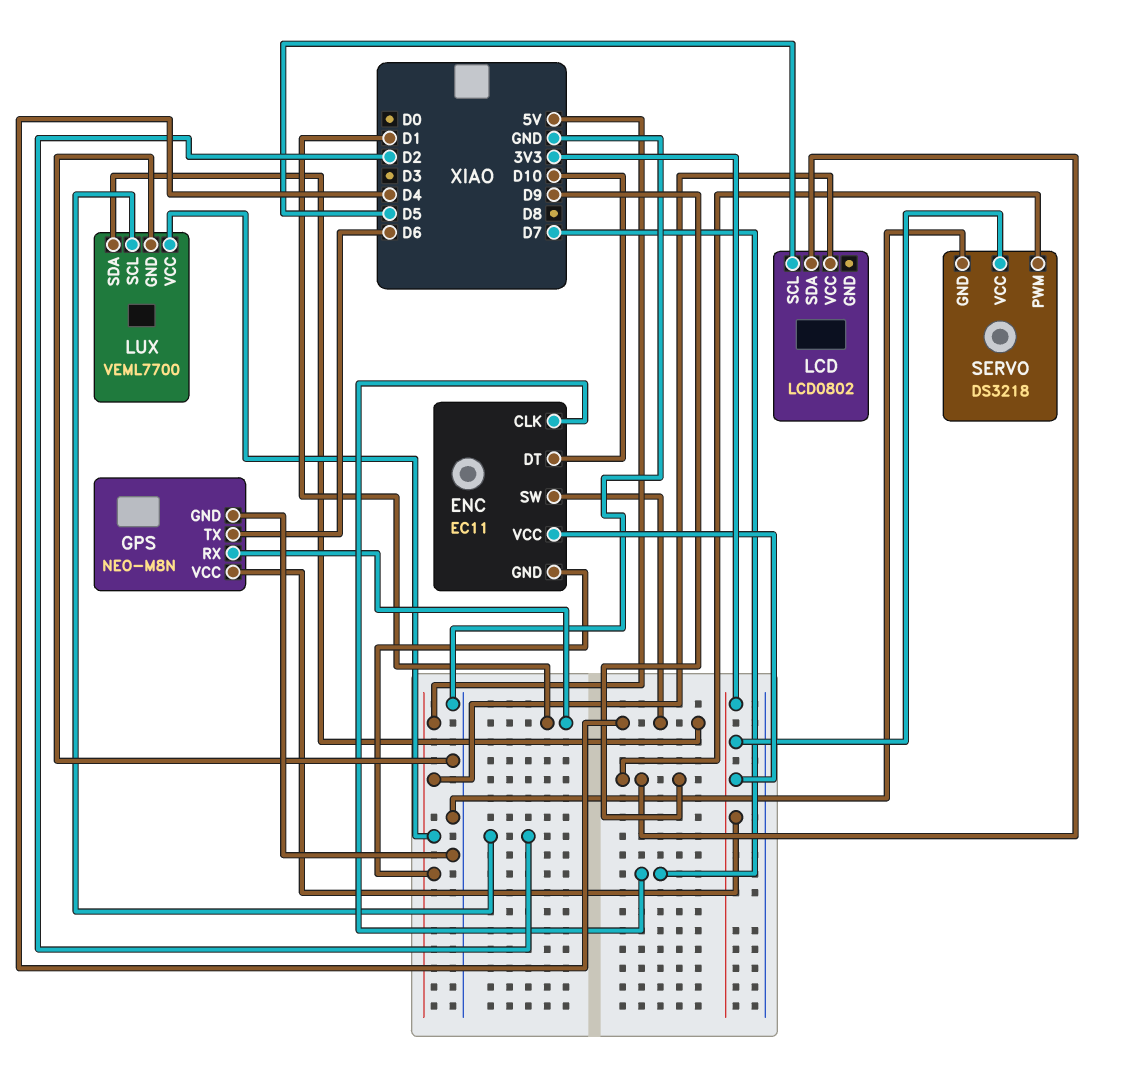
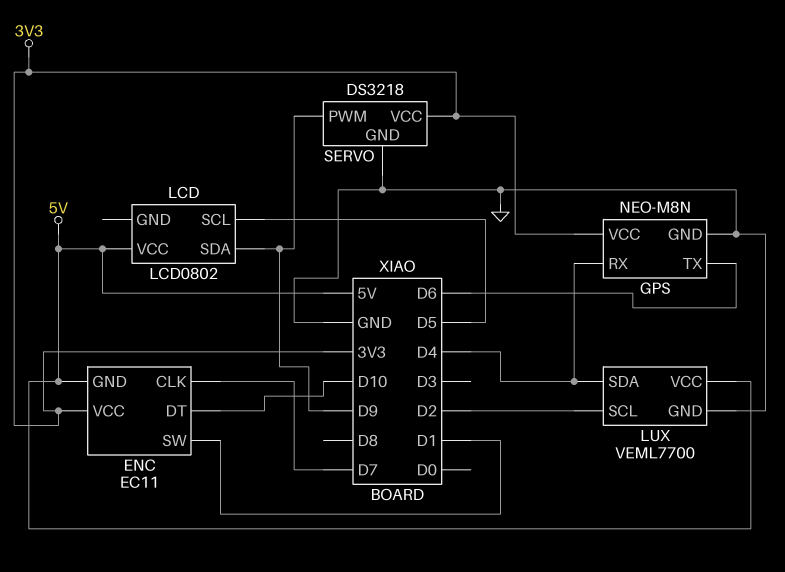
ENC pin SW: D4 -> D1
GPS pin RX: D1 -> D4

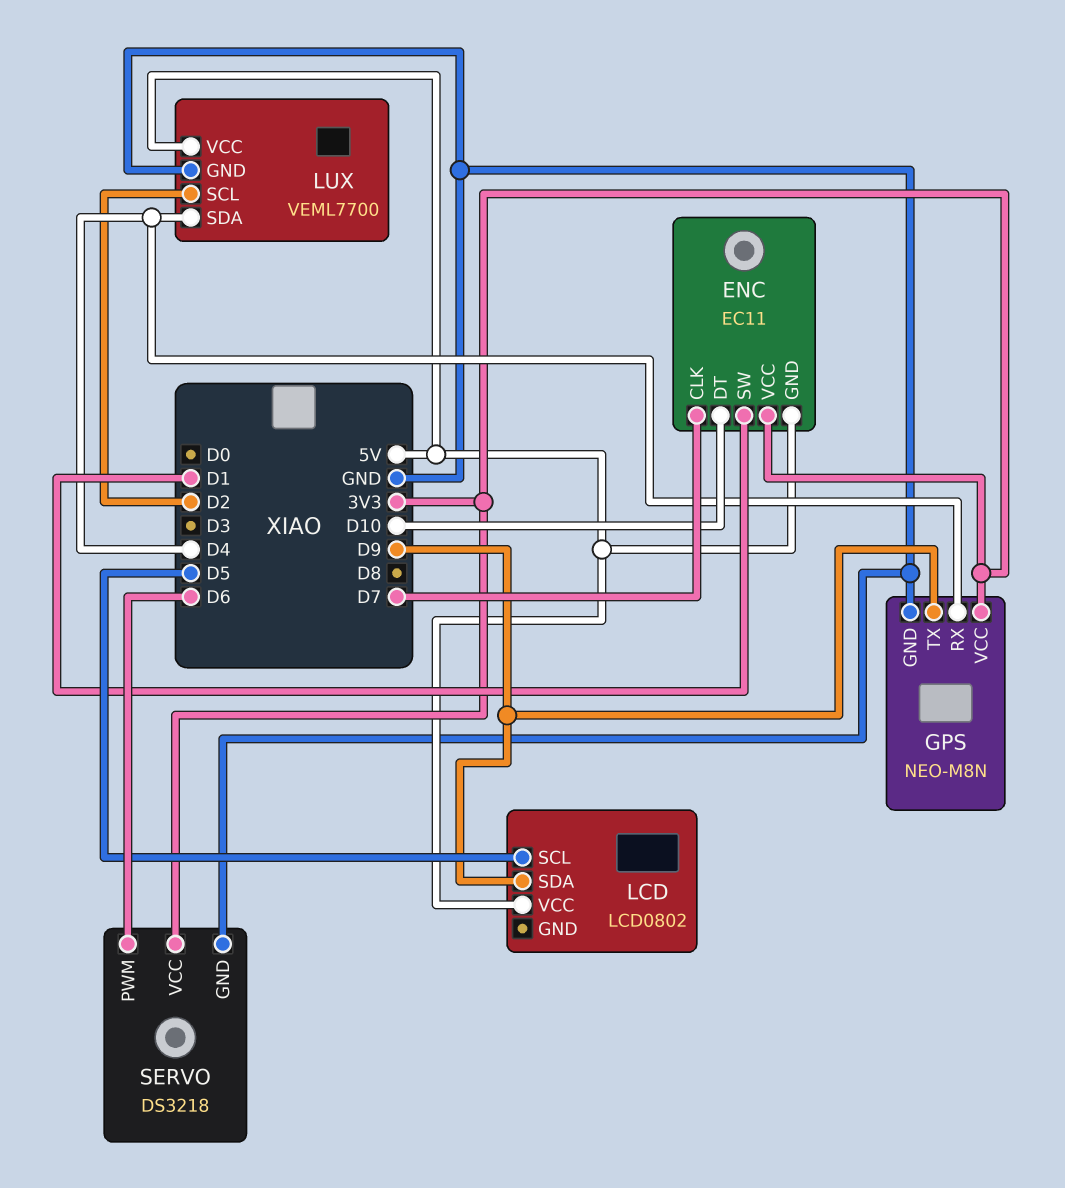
GPS pin TX: D6 -> D9
SERVO pin PWM: D9 -> D6

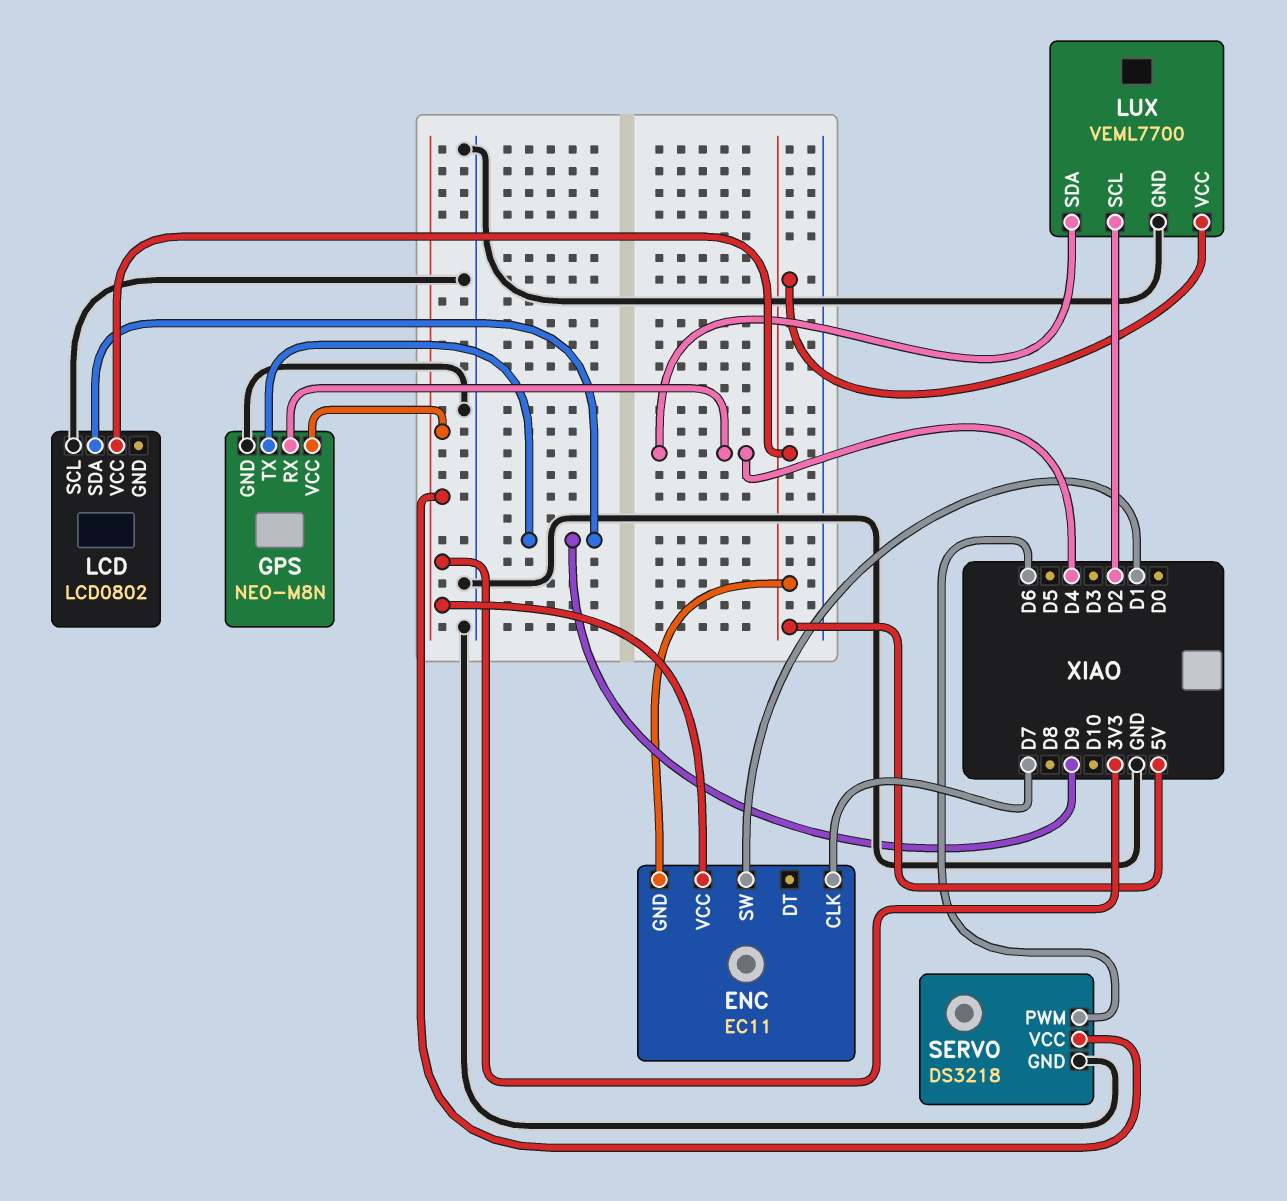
ENC pin DT: D10 -> none
LCD pin SCL: D5 -> GND

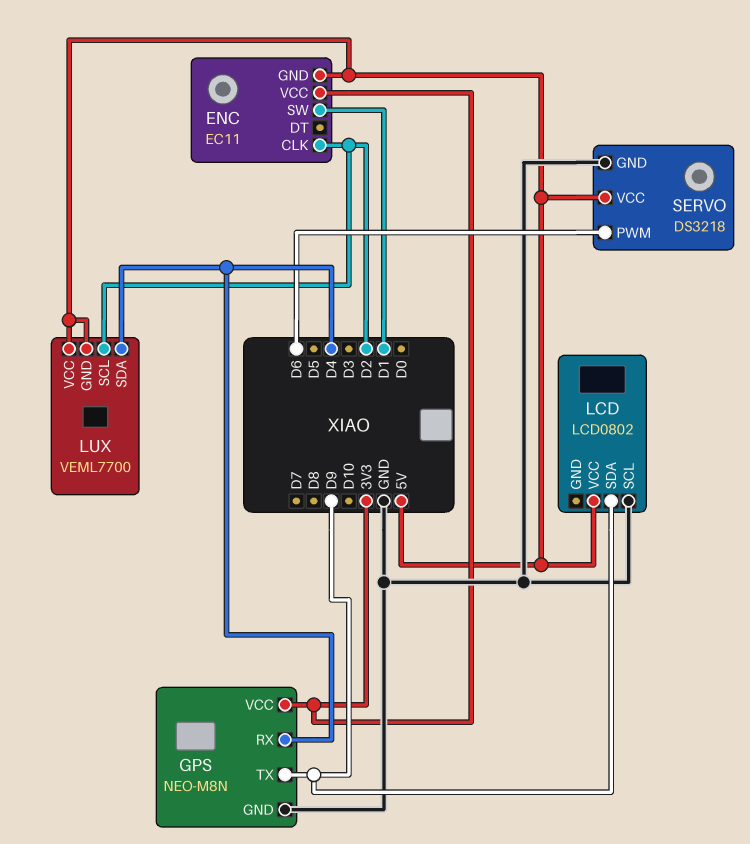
ENC pin CLK: D7 -> D2
LUX pin GND: GND -> 5V
SERVO pin VCC: 3V3 -> 5V

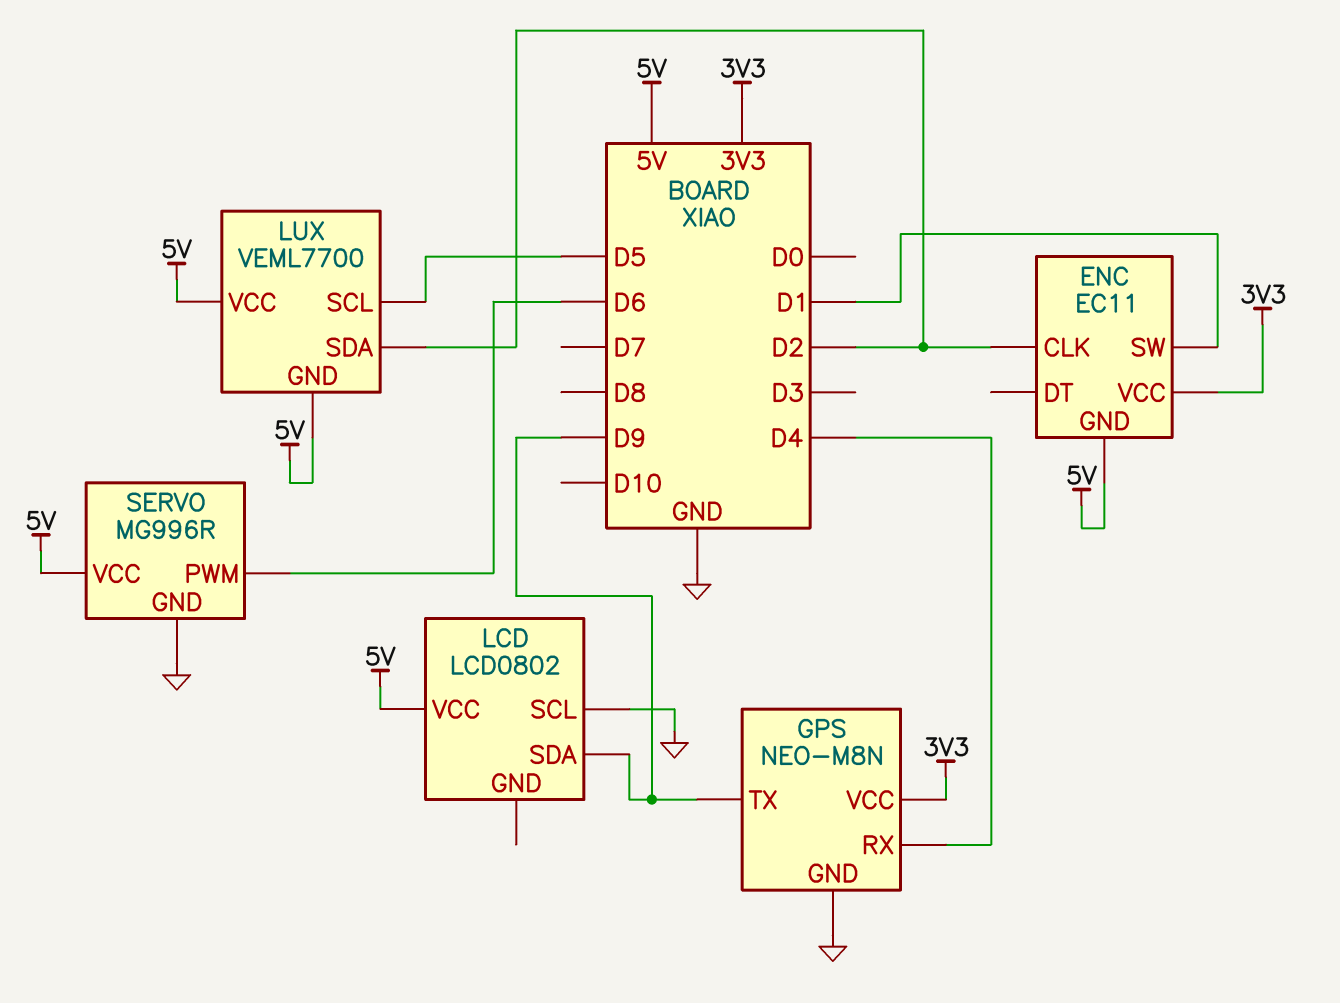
LUX pin SCL: D2 -> D5
LUX pin SDA: D4 -> D2
SERVO: DS3218 -> MG996R

